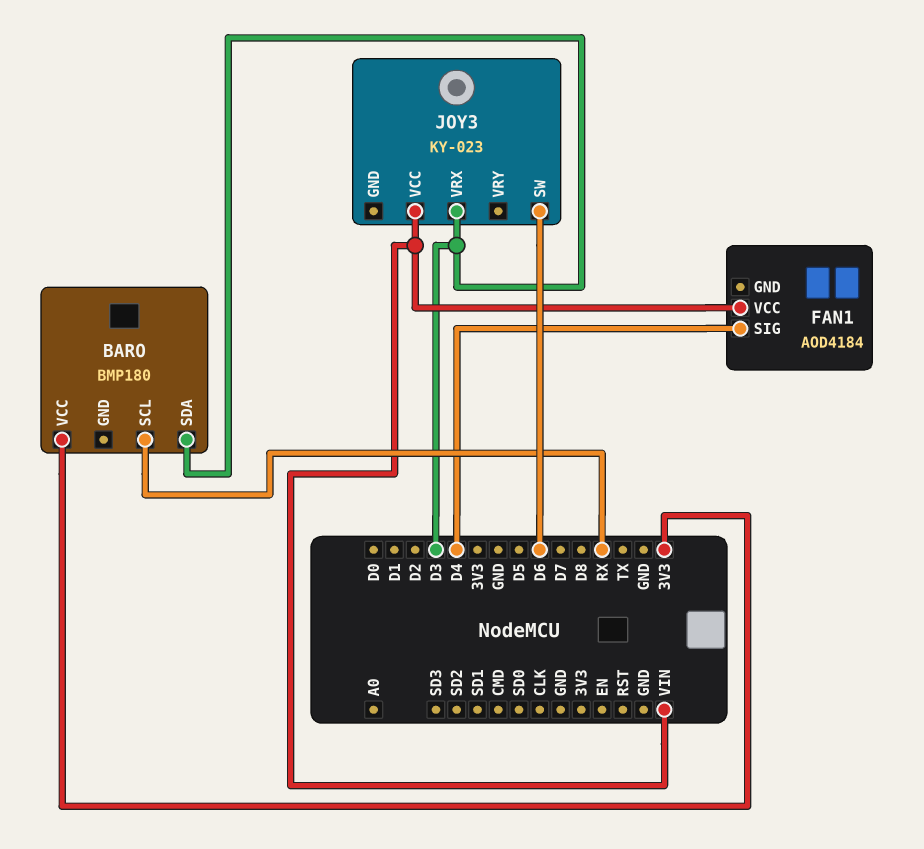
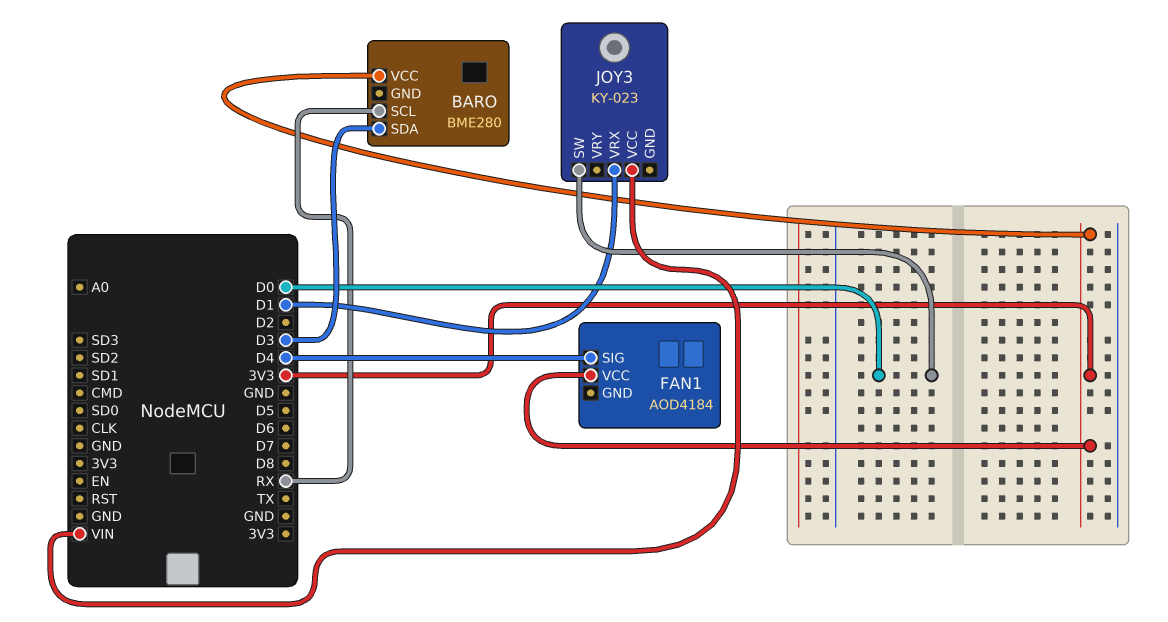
BARO: BMP180 -> BME280
FAN1 pin VCC: VIN -> 3V3
JOY3 pin SW: D6 -> D0
JOY3 pin VRX: D3 -> D1

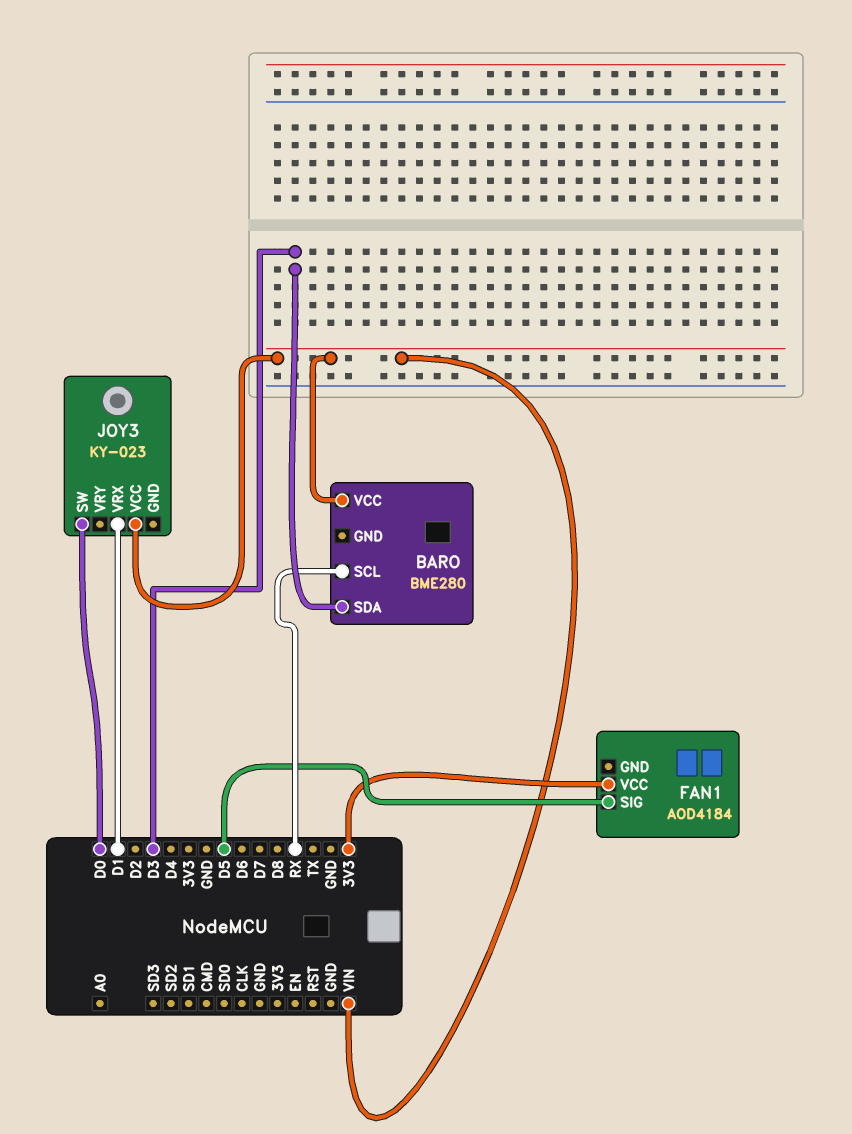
BARO pin VCC: 3V3 -> VIN
FAN1 pin SIG: D4 -> D5

